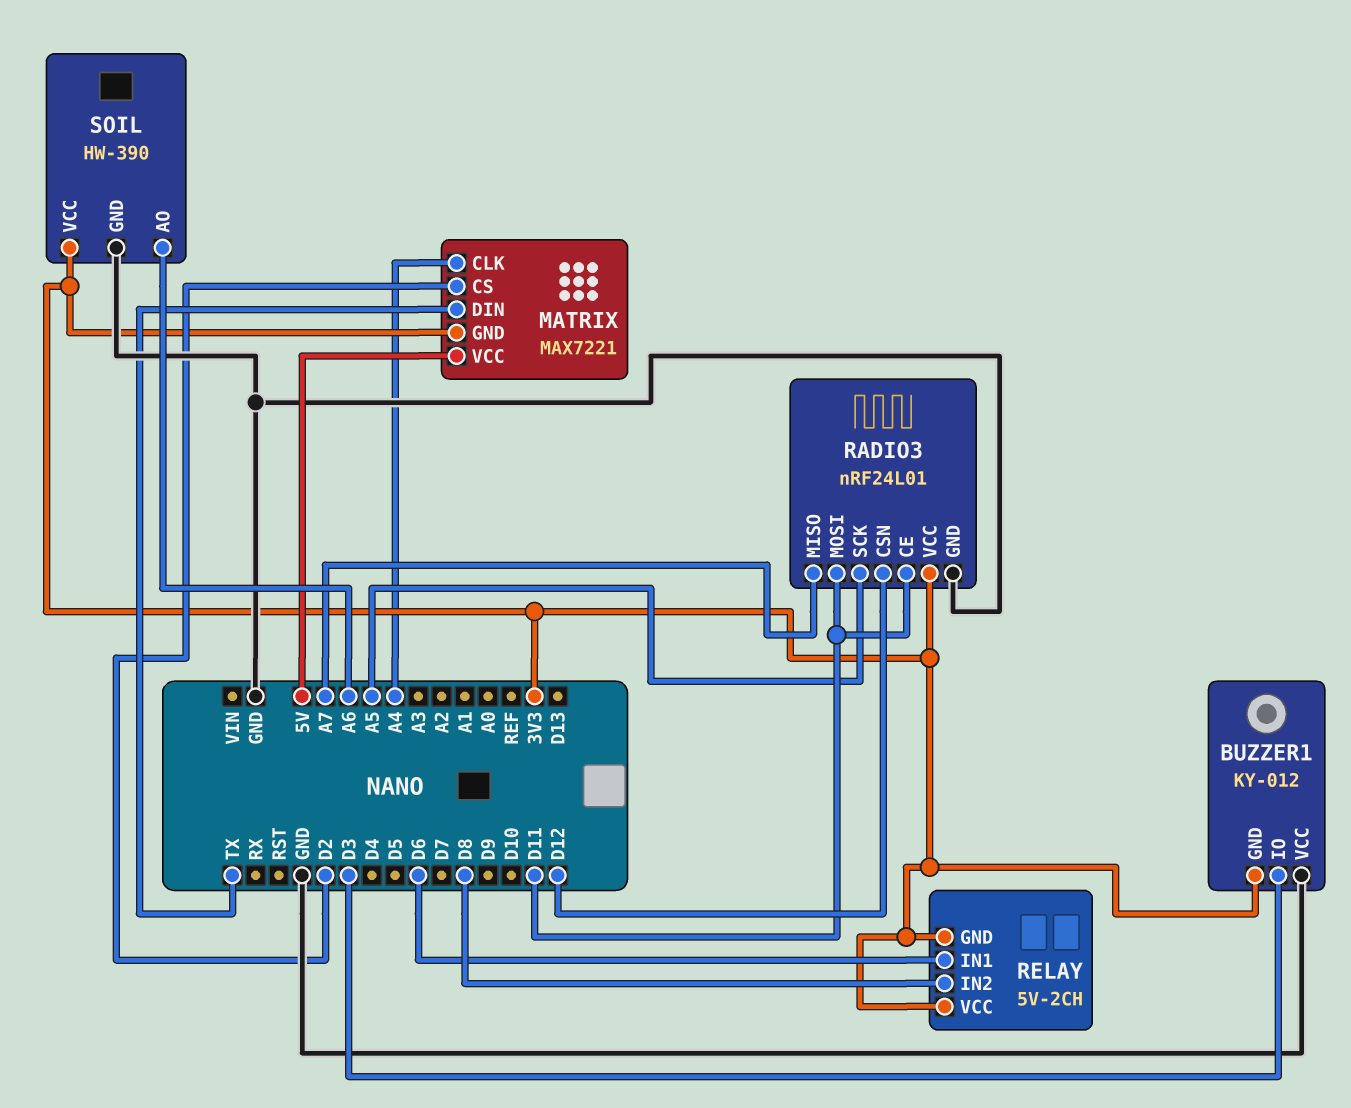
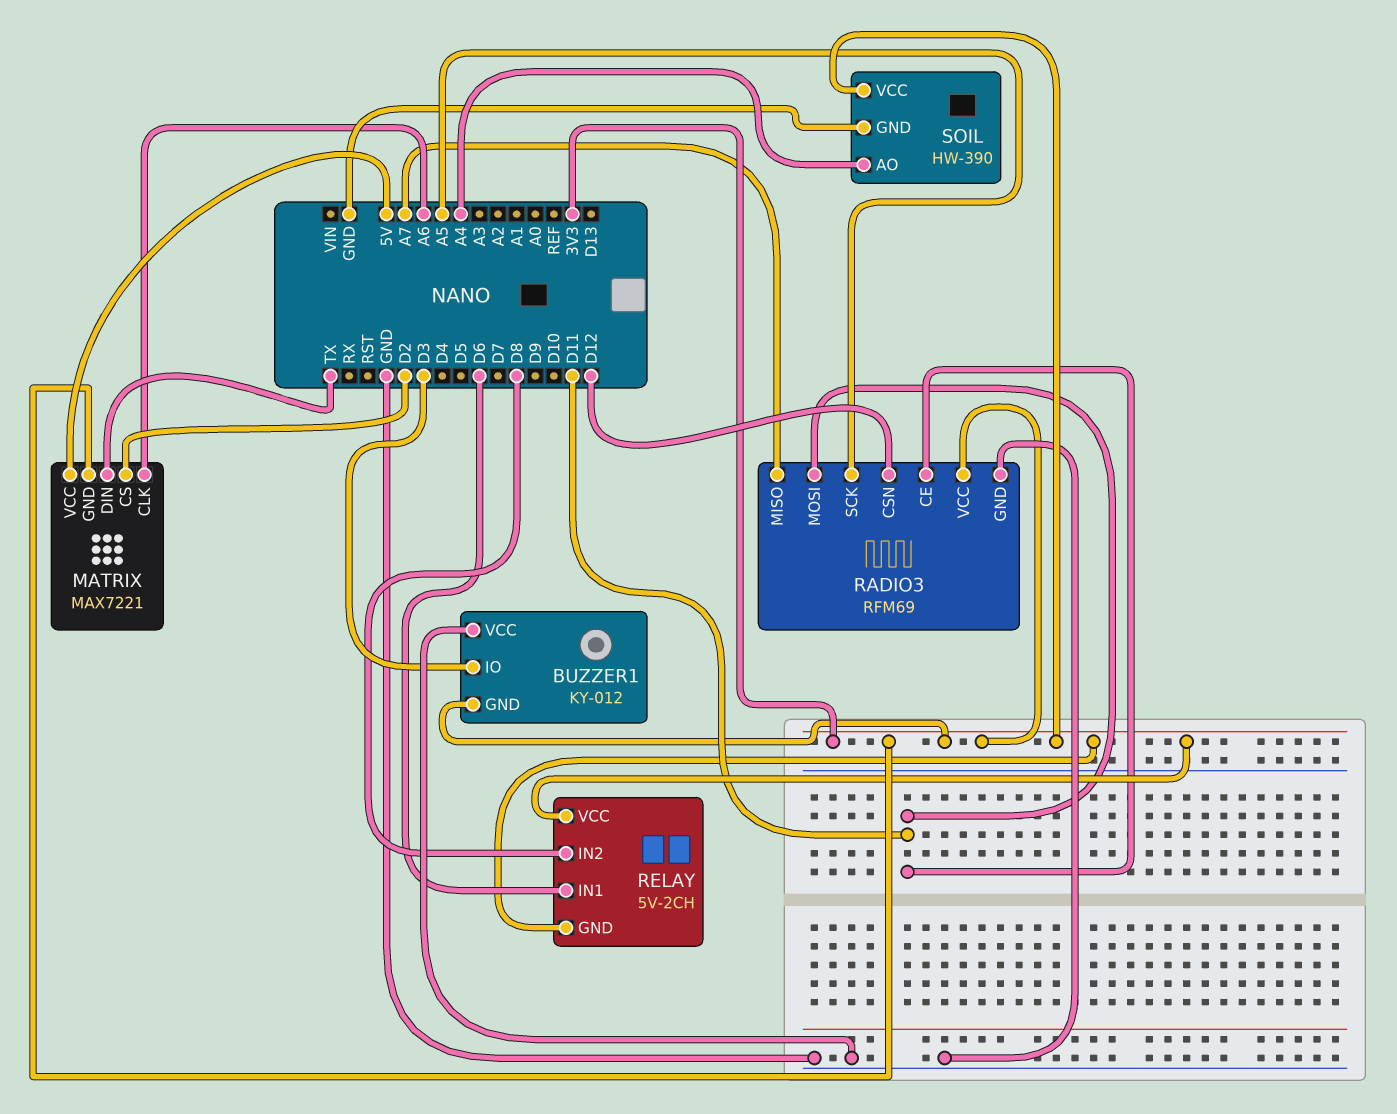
MATRIX pin CLK: A4 -> A6
RADIO3: nRF24L01 -> RFM69
SOIL pin AO: A6 -> A4

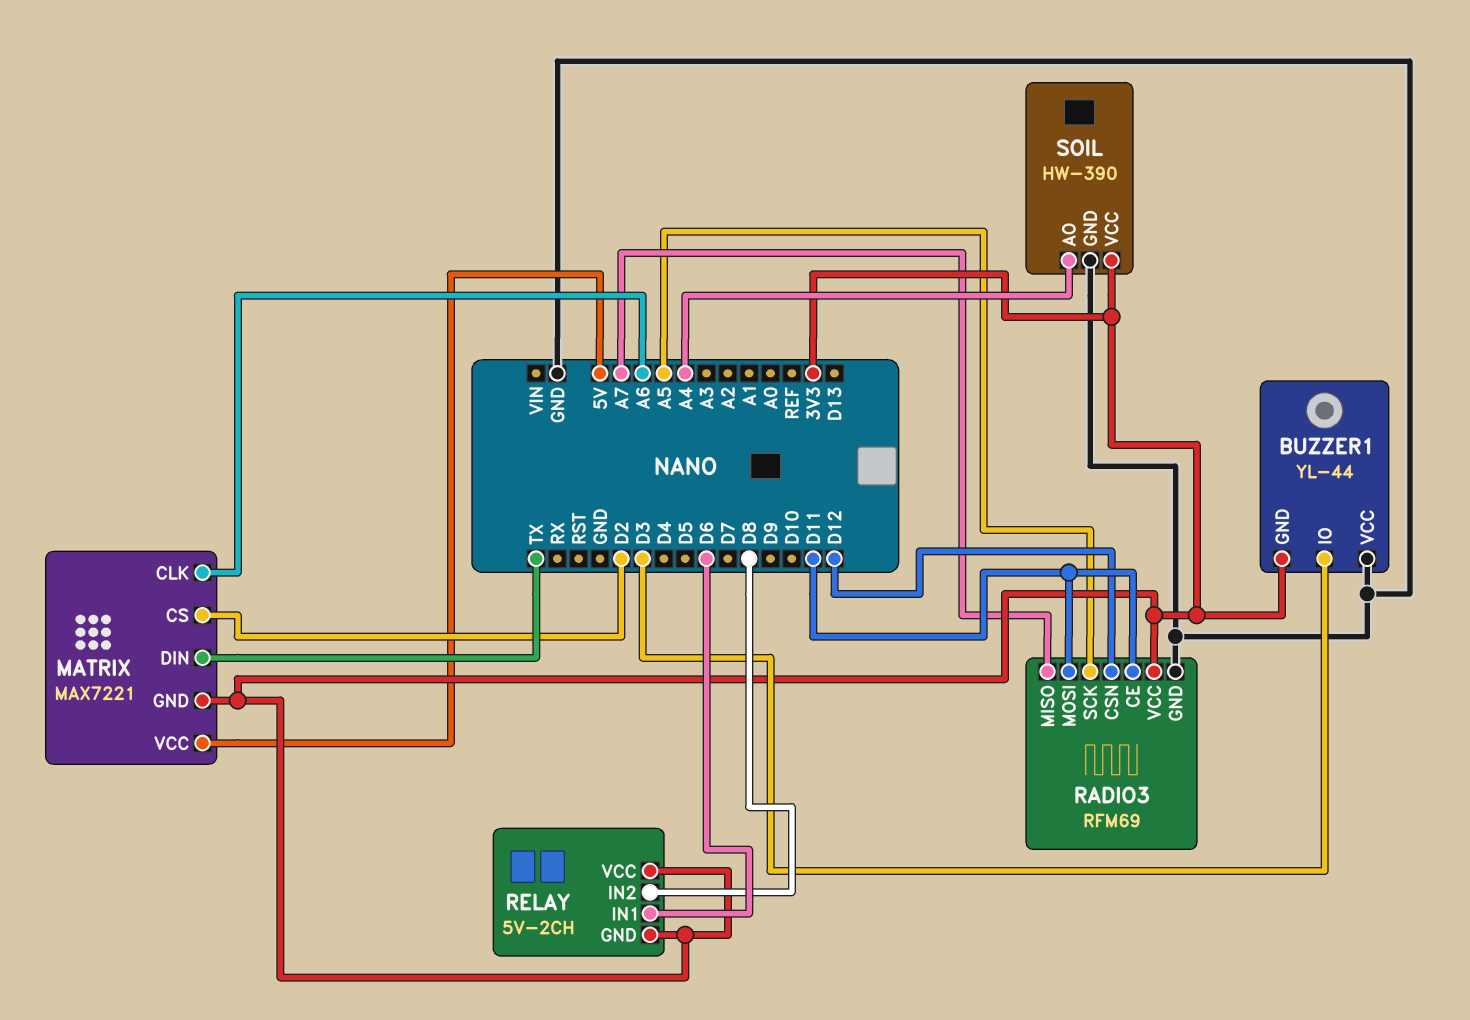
BUZZER1: KY-012 -> YL-44

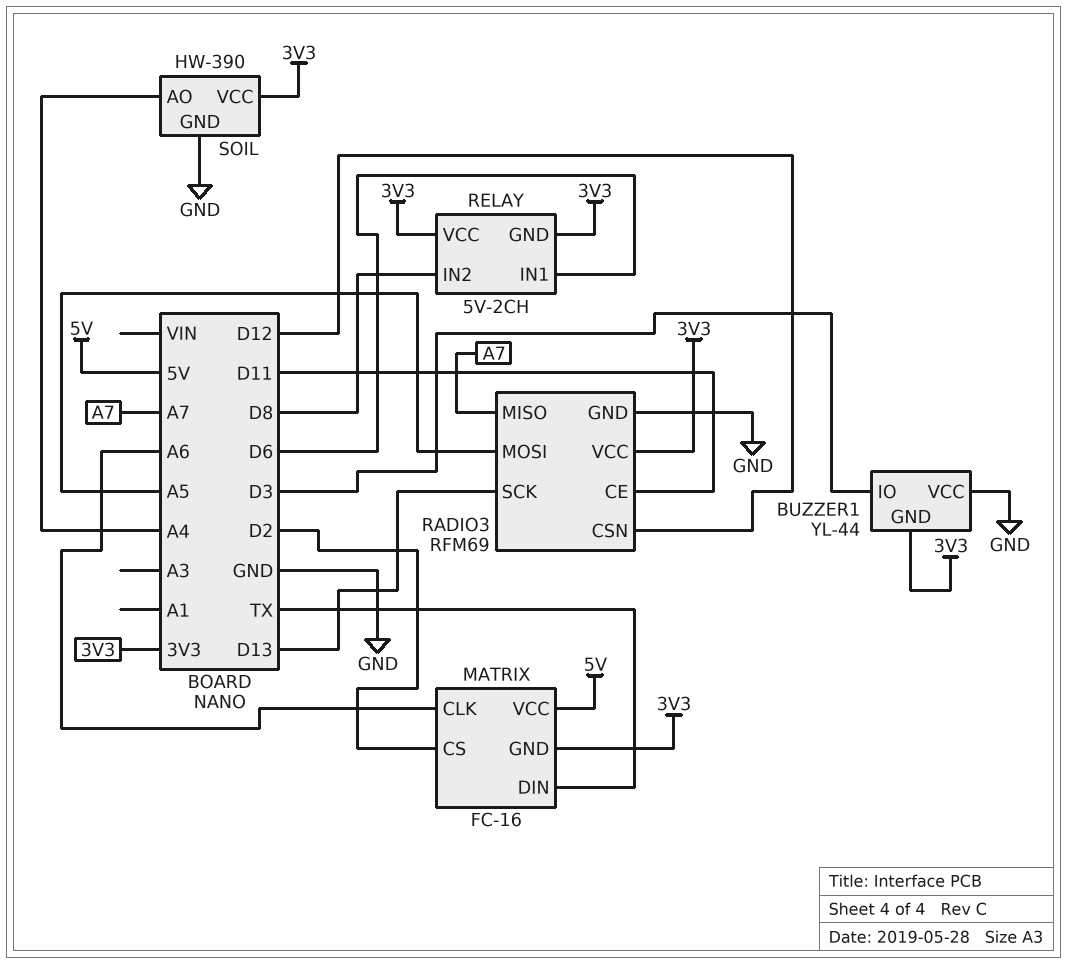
MATRIX: MAX7221 -> FC-16
RADIO3 pin MOSI: D11 -> A5
RADIO3 pin SCK: A5 -> D13

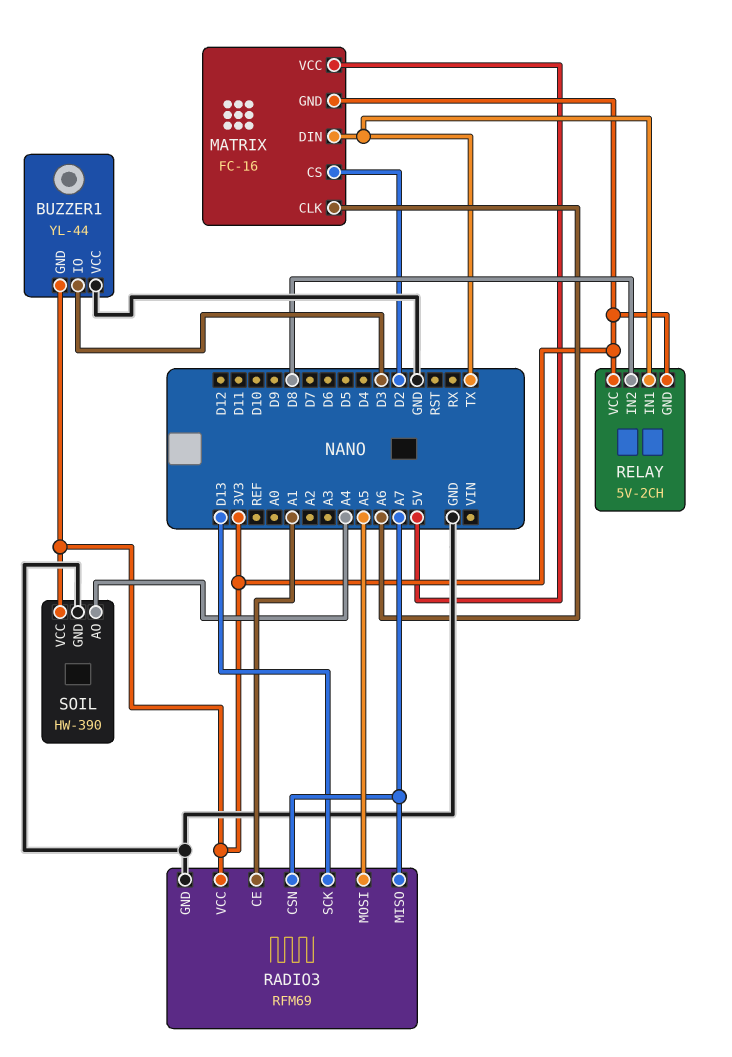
RADIO3 pin CE: D11 -> A1
RADIO3 pin CSN: D12 -> A7
RELAY pin IN1: D6 -> TX

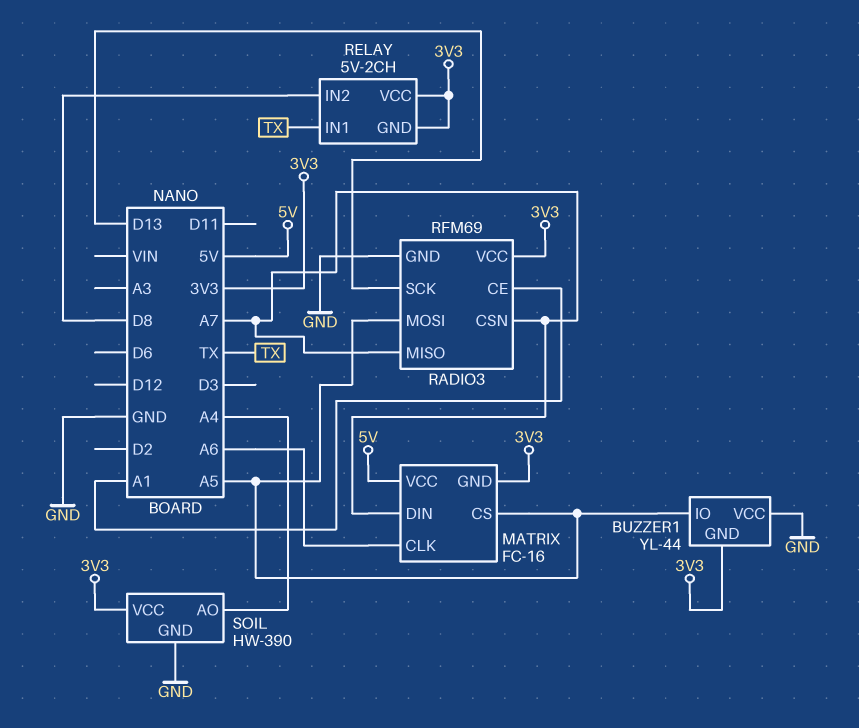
BUZZER1 pin IO: D3 -> A5
MATRIX pin CS: D2 -> A5
MATRIX pin DIN: TX -> A7

